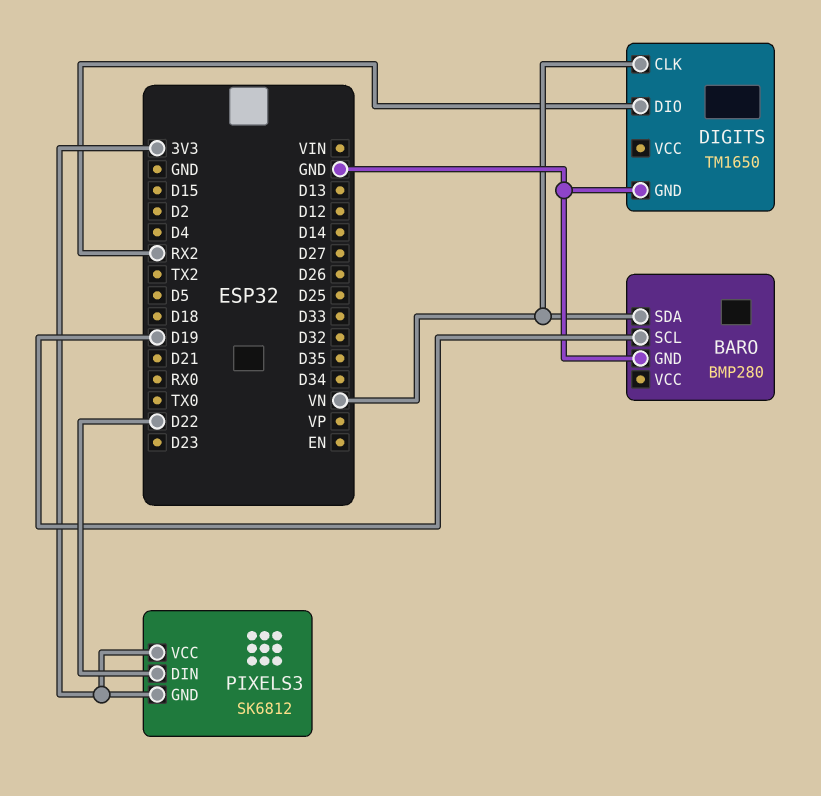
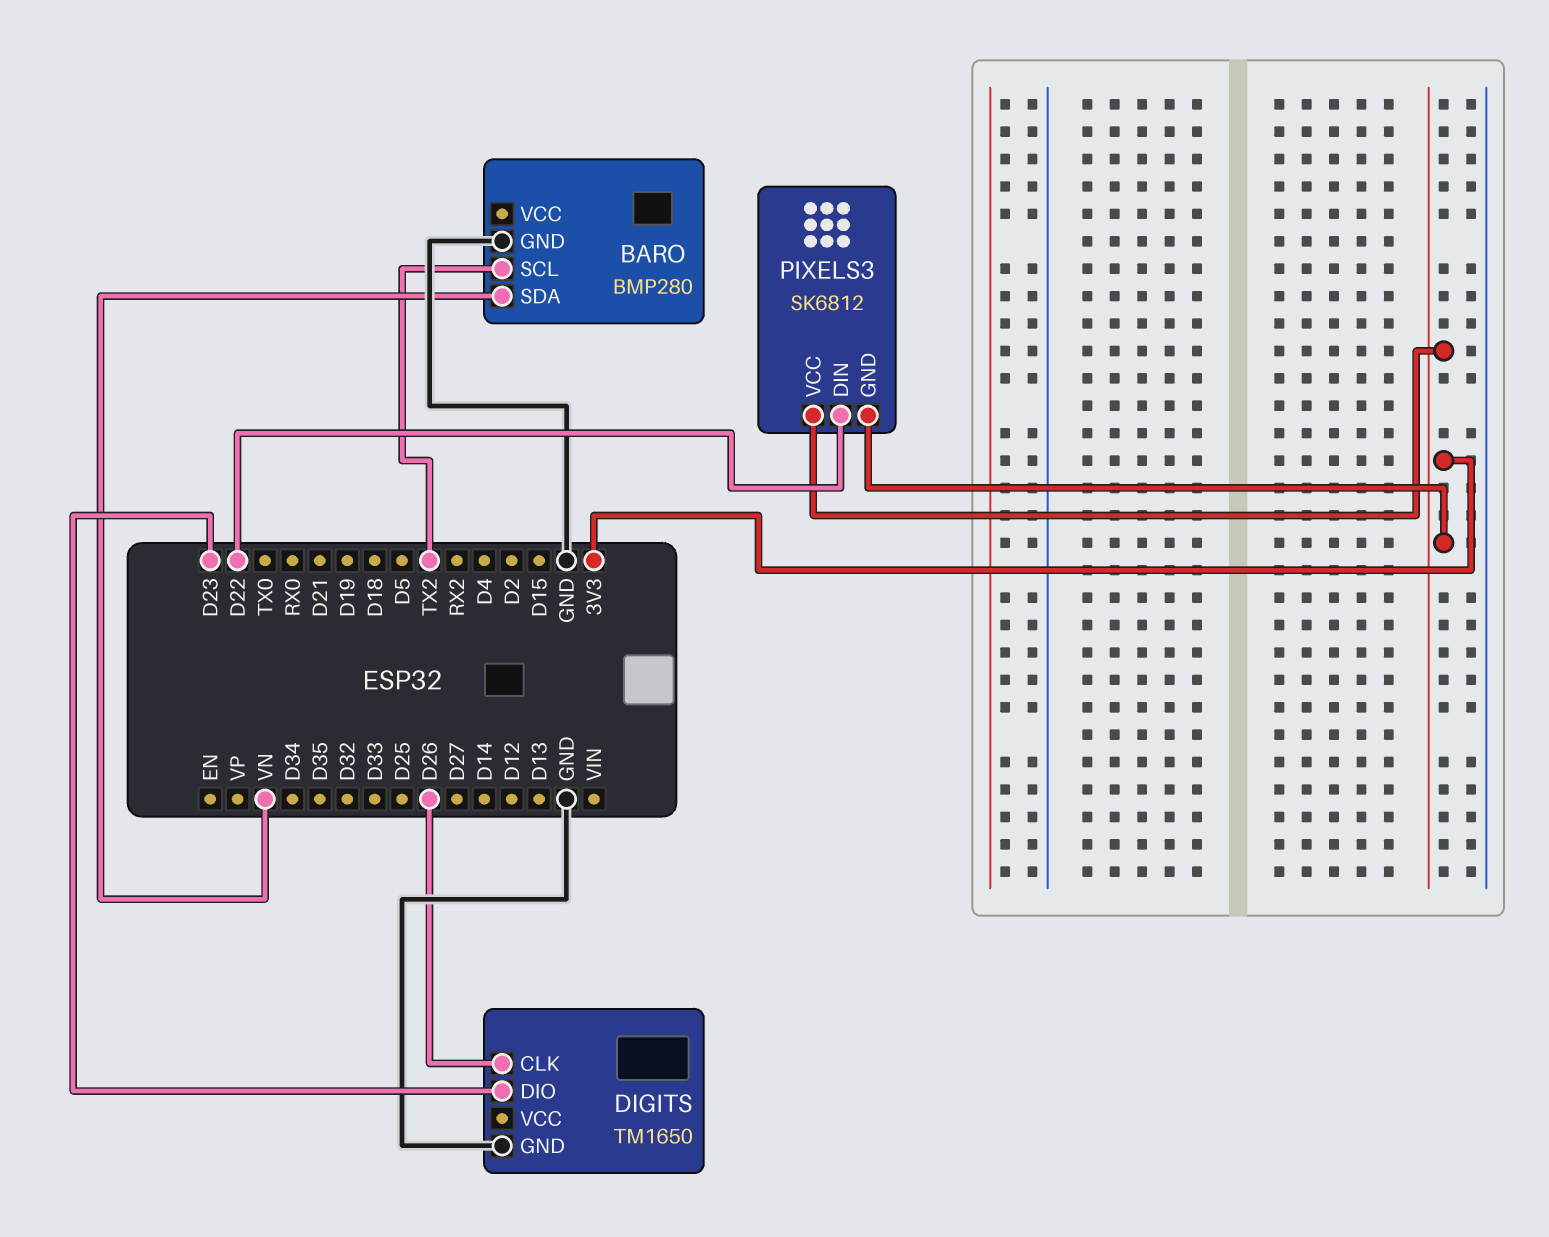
BARO pin SCL: D19 -> TX2
DIGITS pin CLK: VN -> D26
DIGITS pin DIO: RX2 -> D23

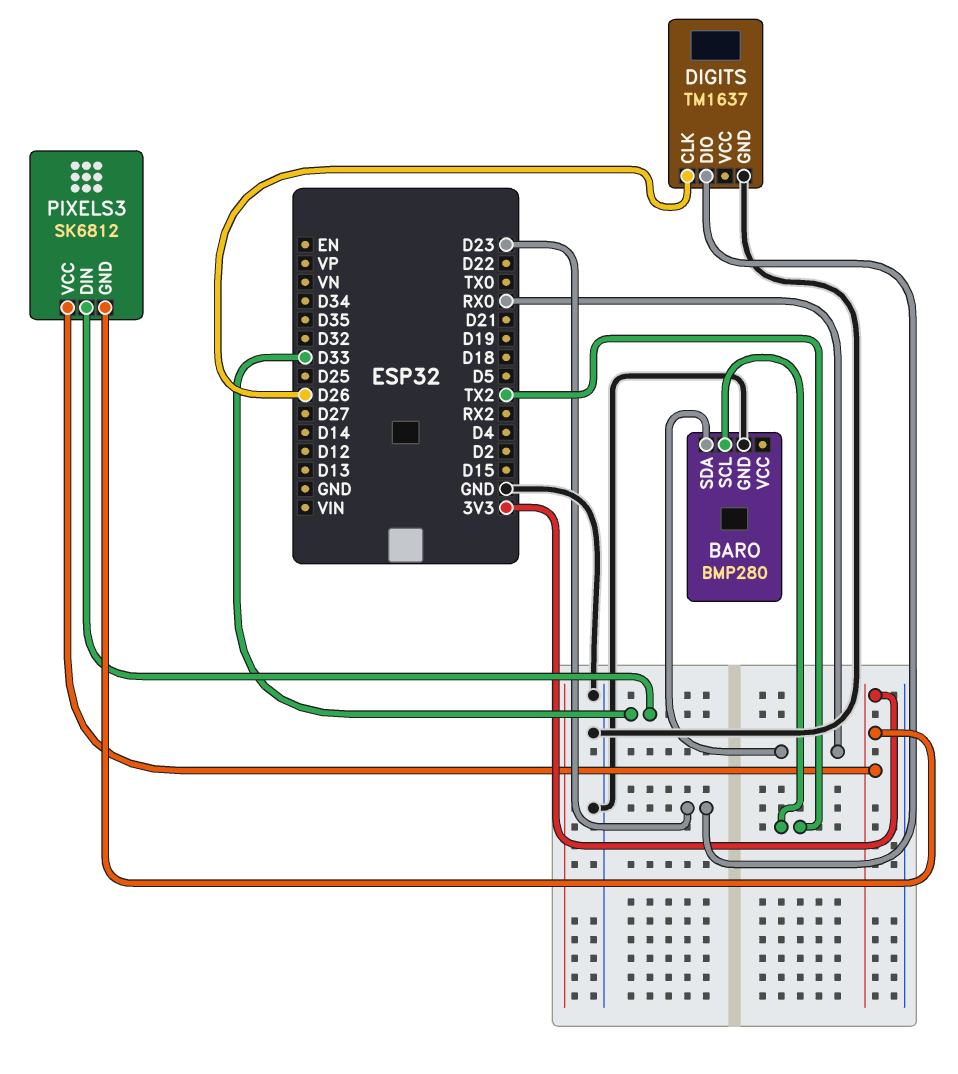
BARO pin SDA: VN -> RX0
DIGITS: TM1650 -> TM1637
PIXELS3 pin DIN: D22 -> D33

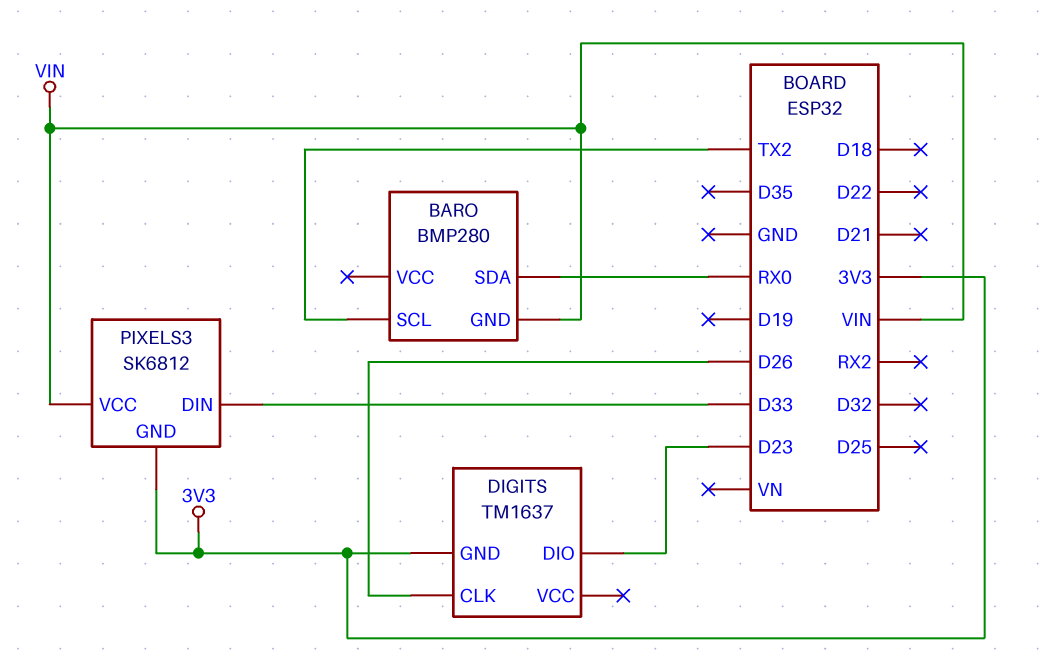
BARO pin GND: GND -> VIN
DIGITS pin GND: GND -> 3V3
PIXELS3 pin VCC: 3V3 -> VIN

